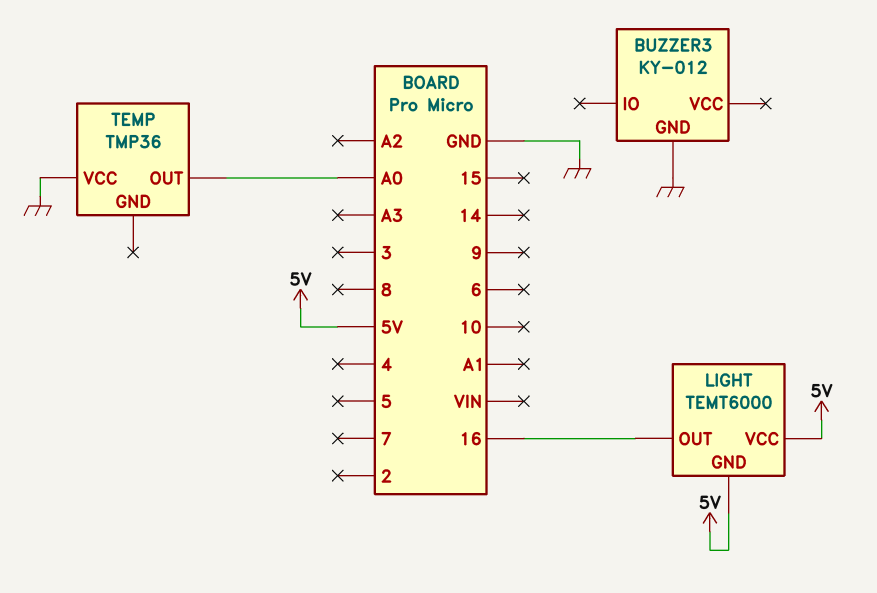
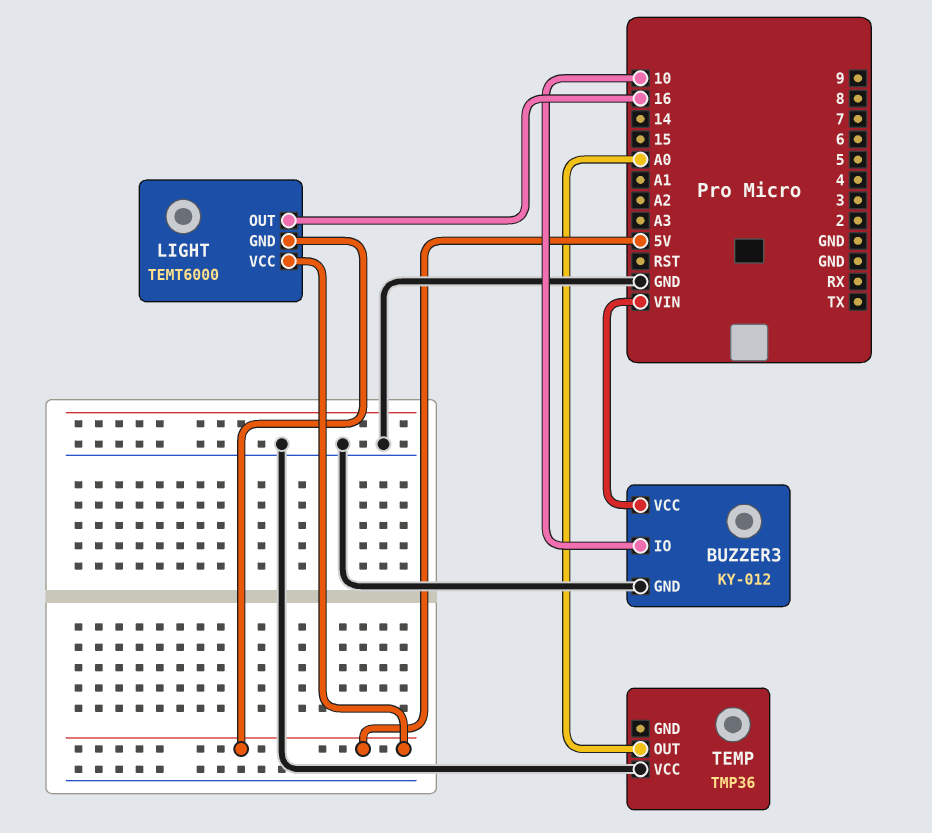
BUZZER3 pin IO: none -> 10
BUZZER3 pin VCC: none -> VIN

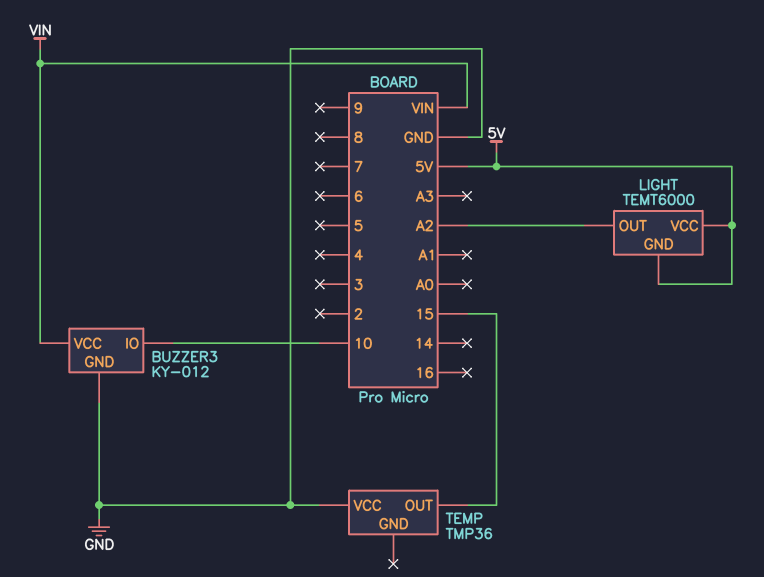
LIGHT pin OUT: 16 -> A2
TEMP pin OUT: A0 -> 15

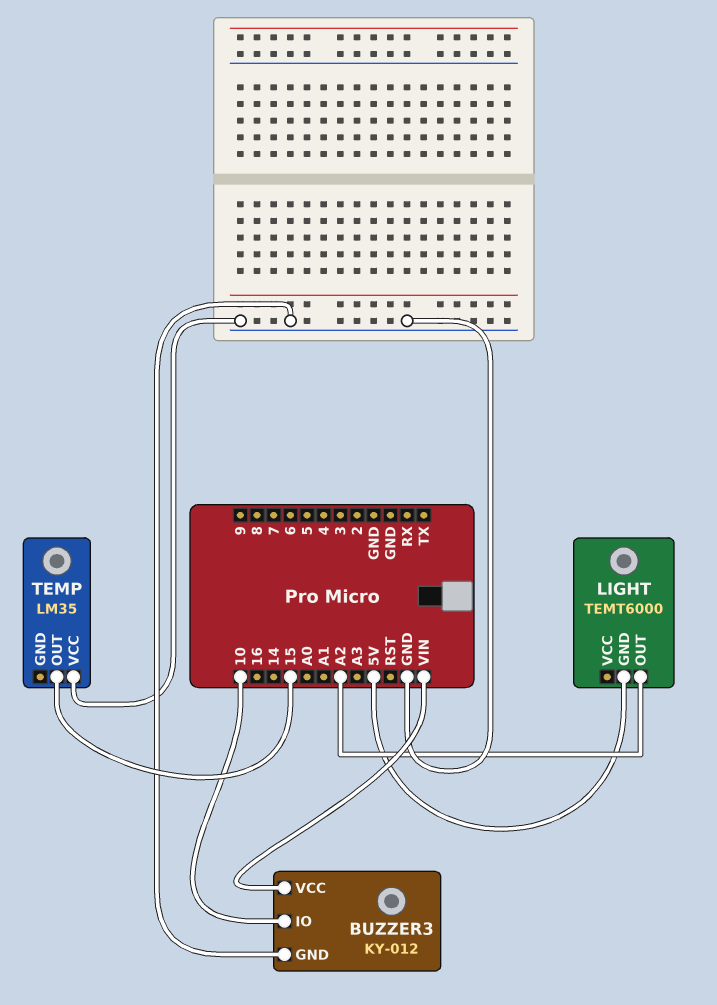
LIGHT pin VCC: 5V -> none
TEMP: TMP36 -> LM35

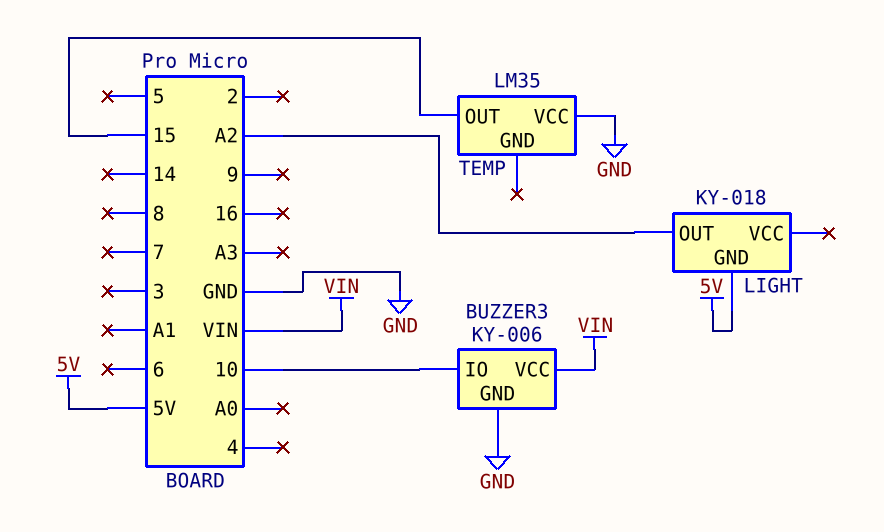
BUZZER3: KY-012 -> KY-006
LIGHT: TEMT6000 -> KY-018

